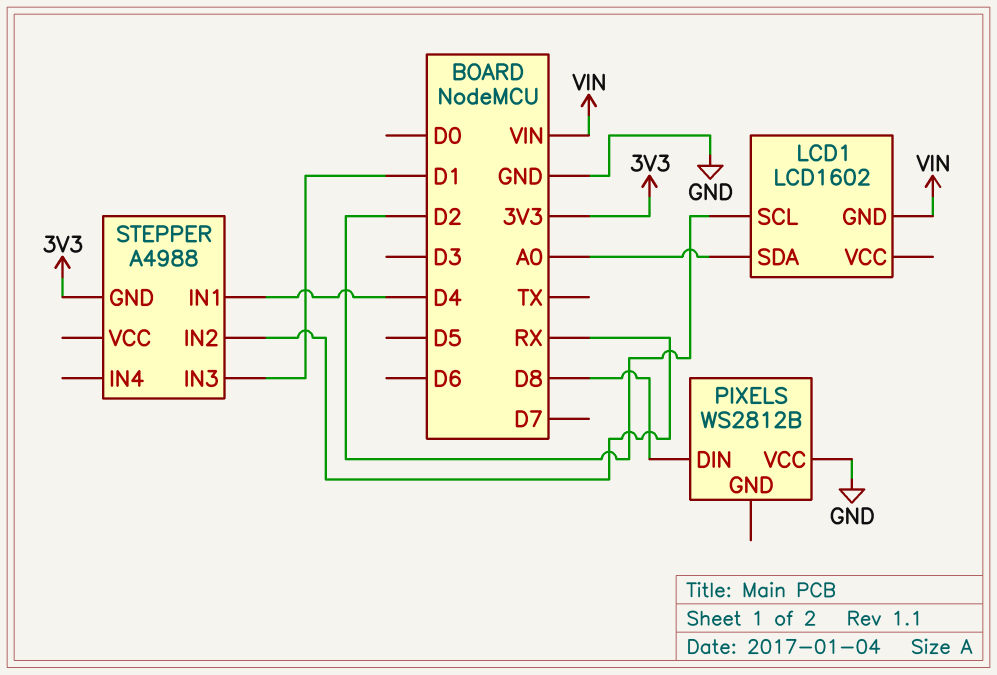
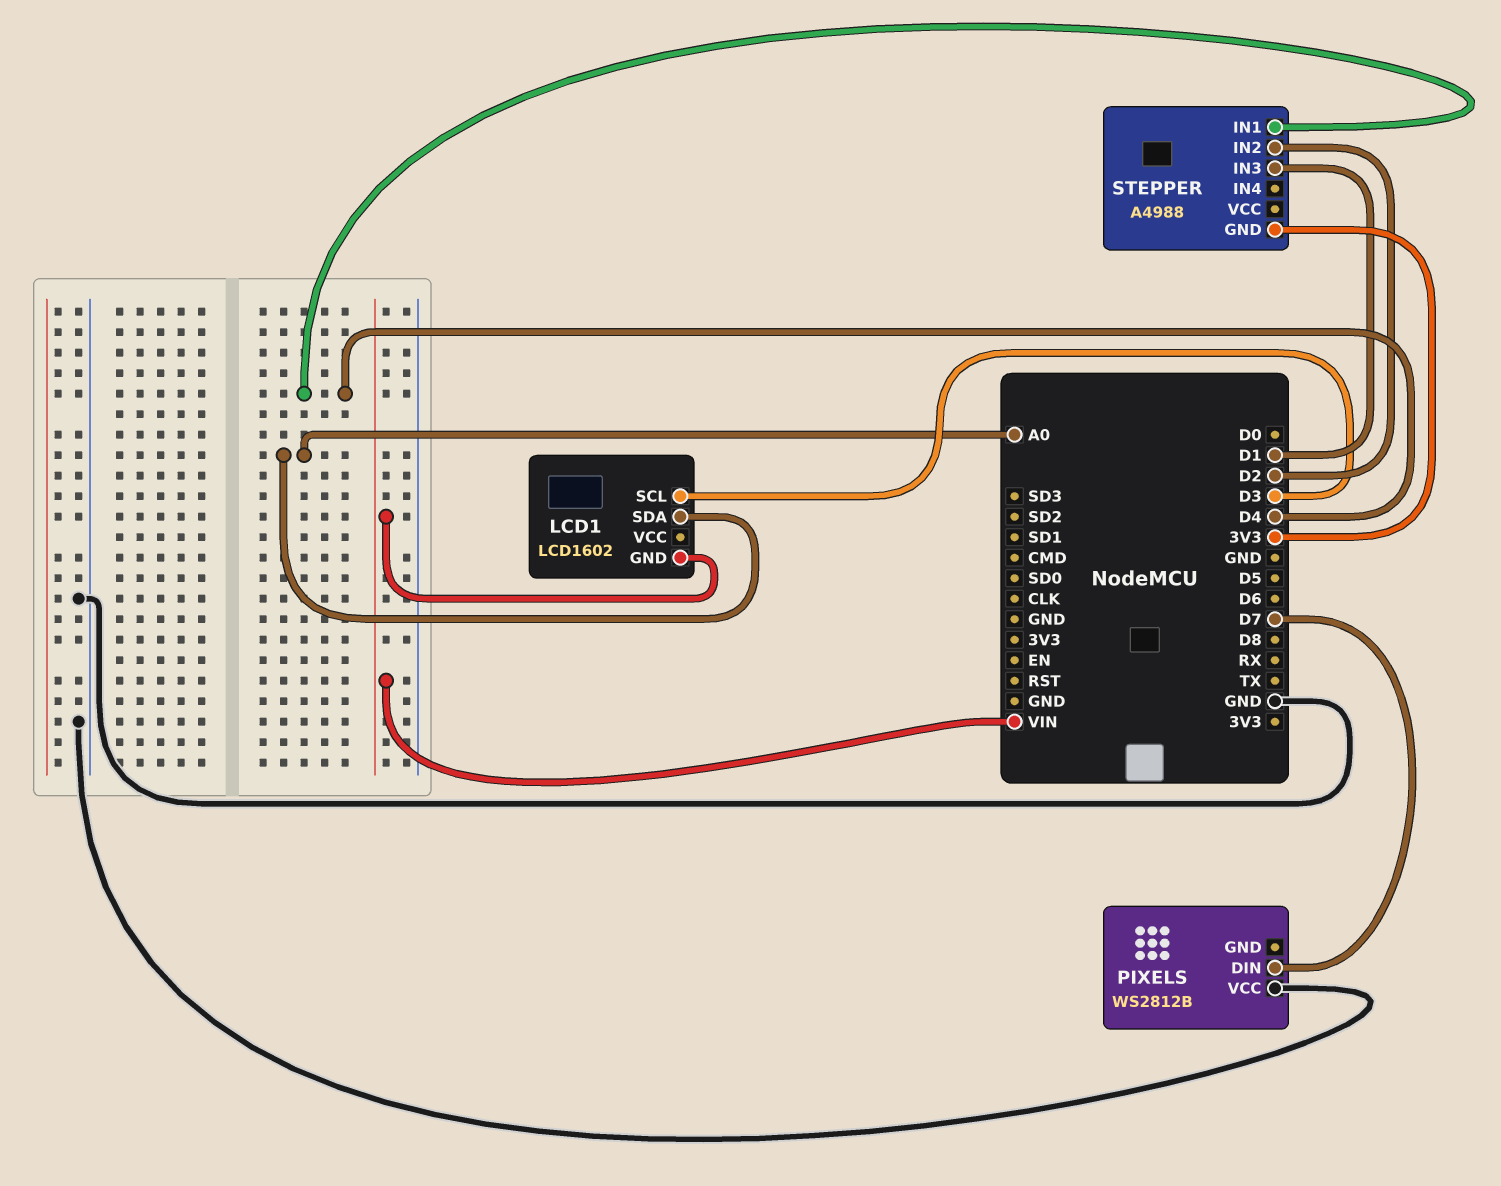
LCD1 pin SCL: D2 -> D3
PIXELS pin DIN: D8 -> D7
STEPPER pin IN2: RX -> D2

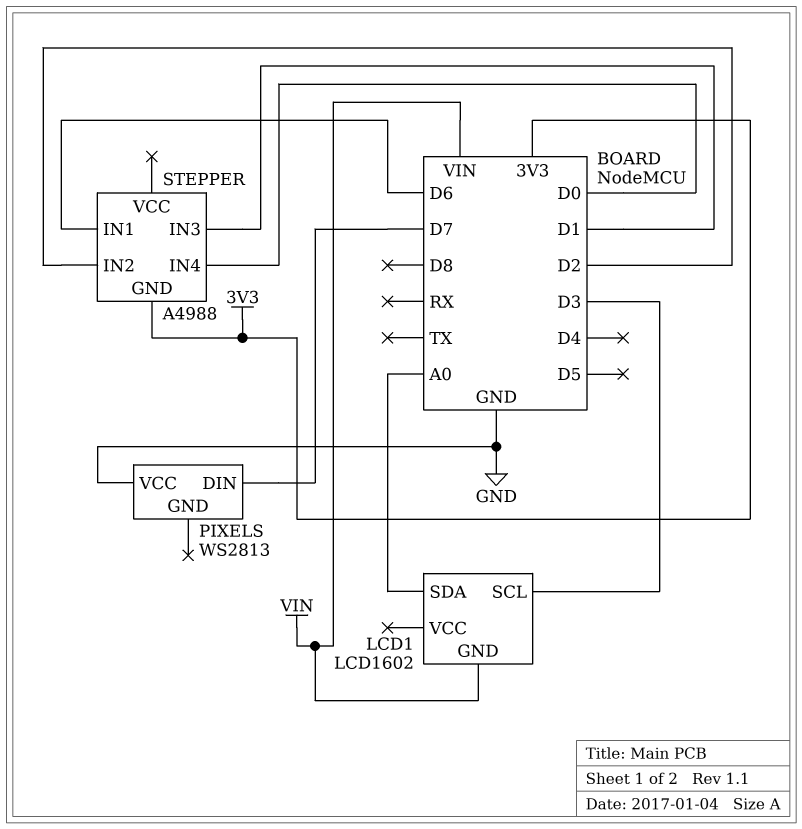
PIXELS: WS2812B -> WS2813
STEPPER pin IN1: D4 -> D6
STEPPER pin IN4: none -> D0

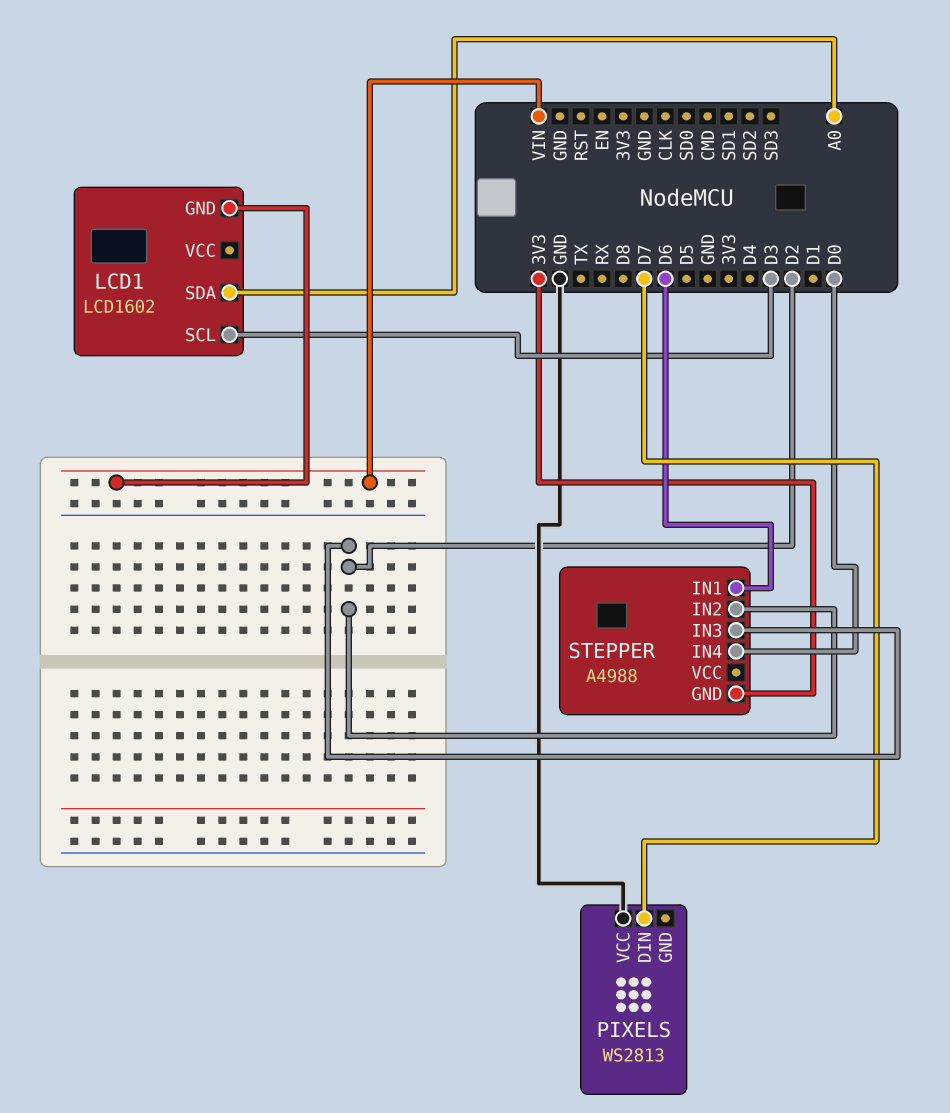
STEPPER pin IN3: D1 -> D2

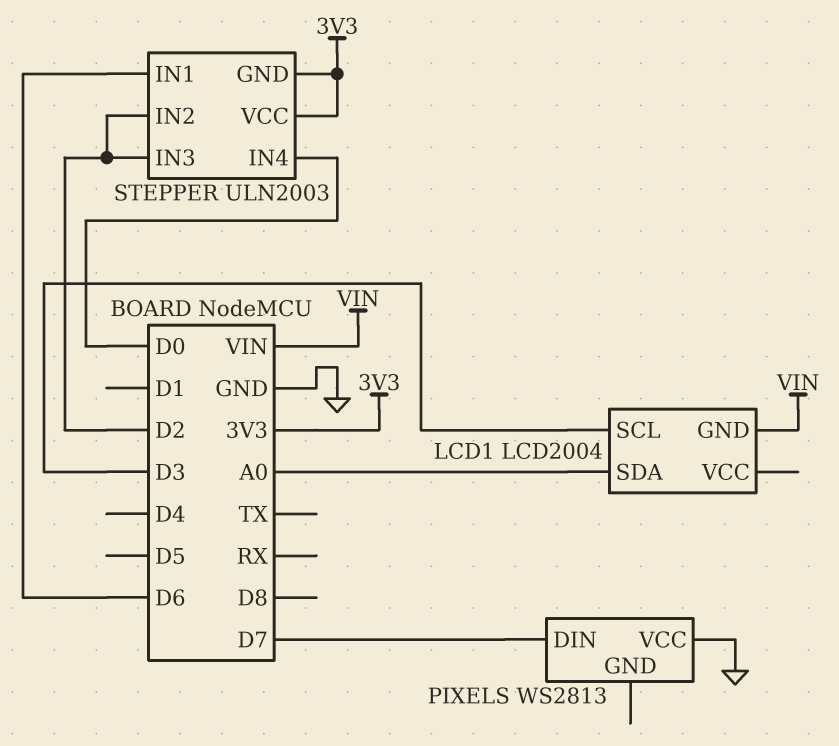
LCD1: LCD1602 -> LCD2004
STEPPER: A4988 -> ULN2003
STEPPER pin VCC: none -> 3V3

